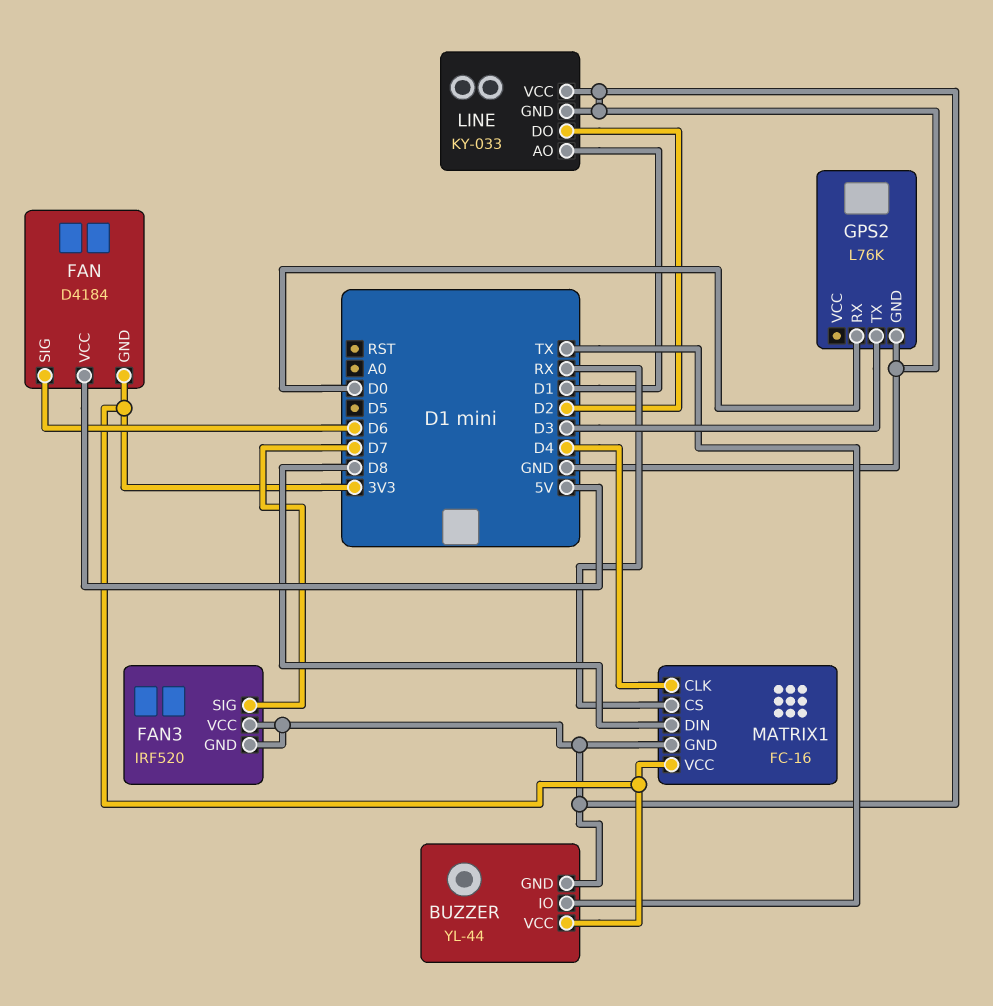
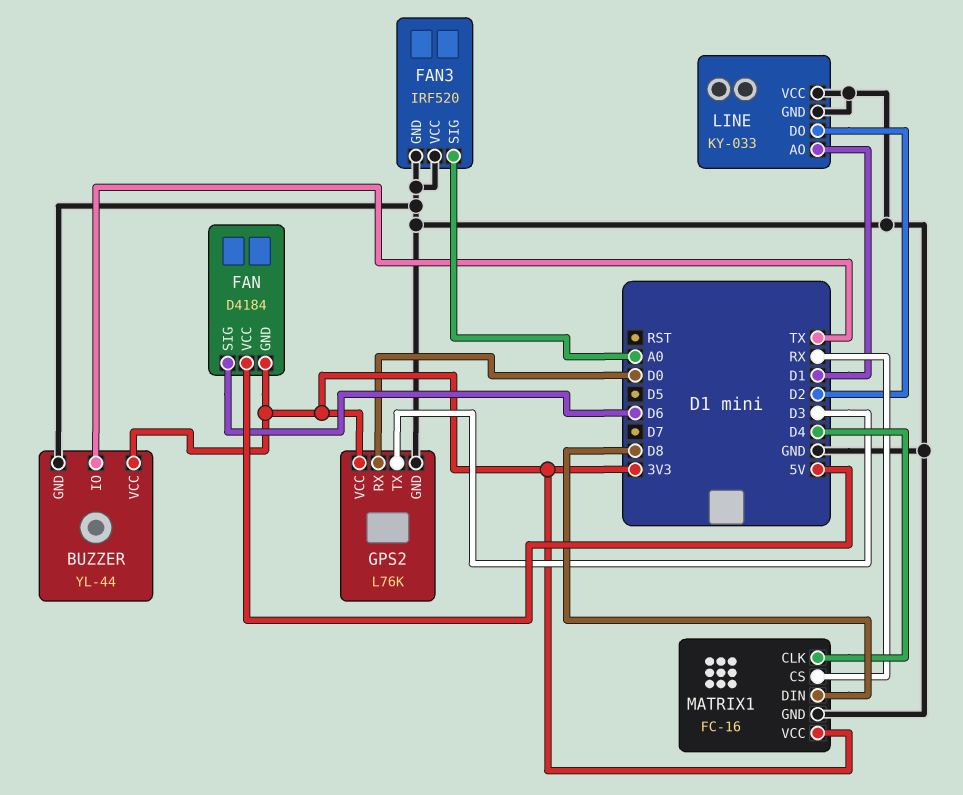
FAN3 pin SIG: D7 -> A0
GPS2 pin VCC: none -> 3V3

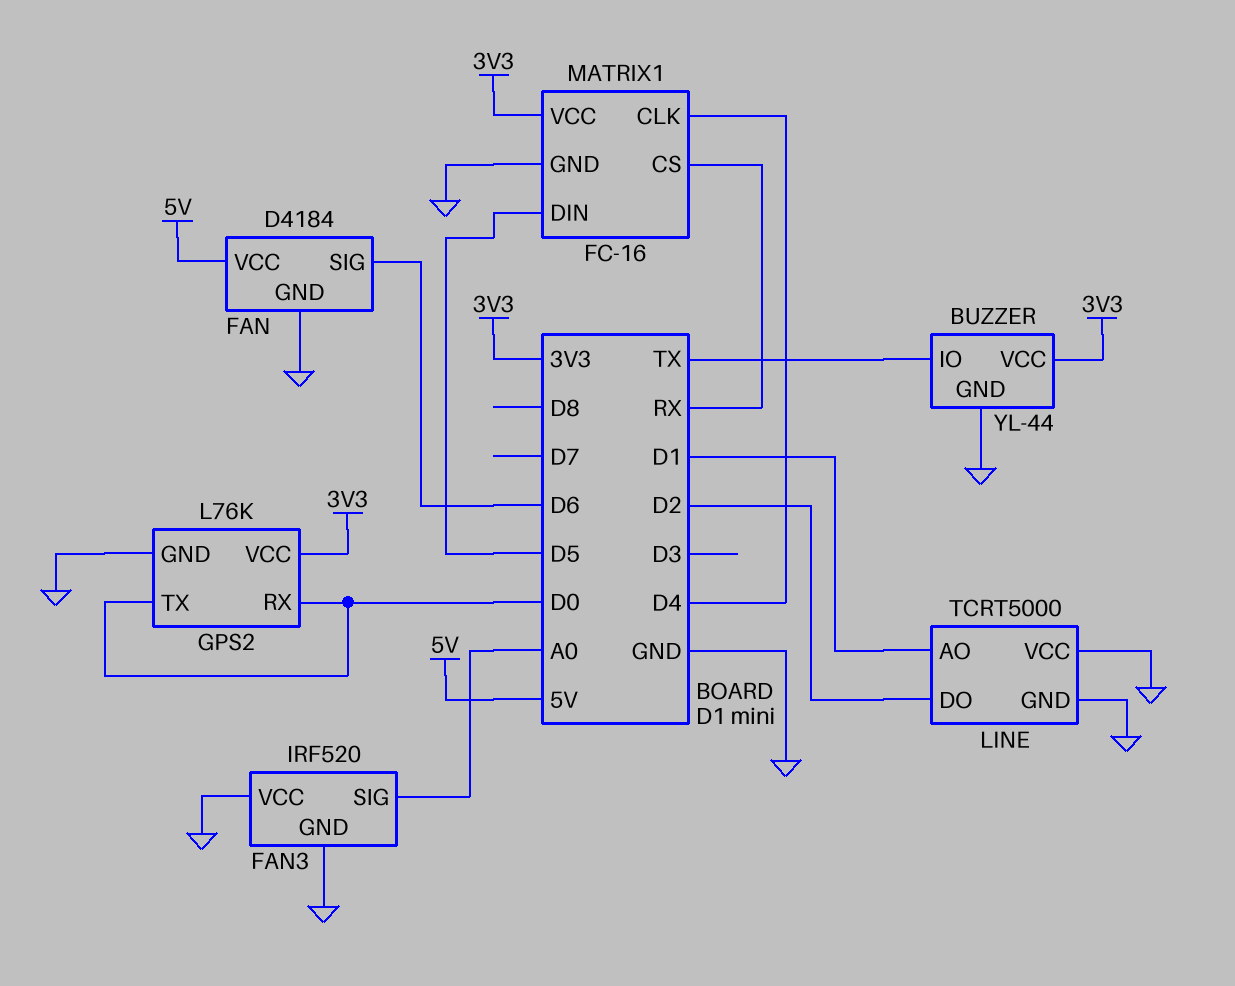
FAN pin GND: 3V3 -> GND
GPS2 pin TX: D3 -> D0
LINE: KY-033 -> TCRT5000
MATRIX1 pin DIN: D8 -> D5

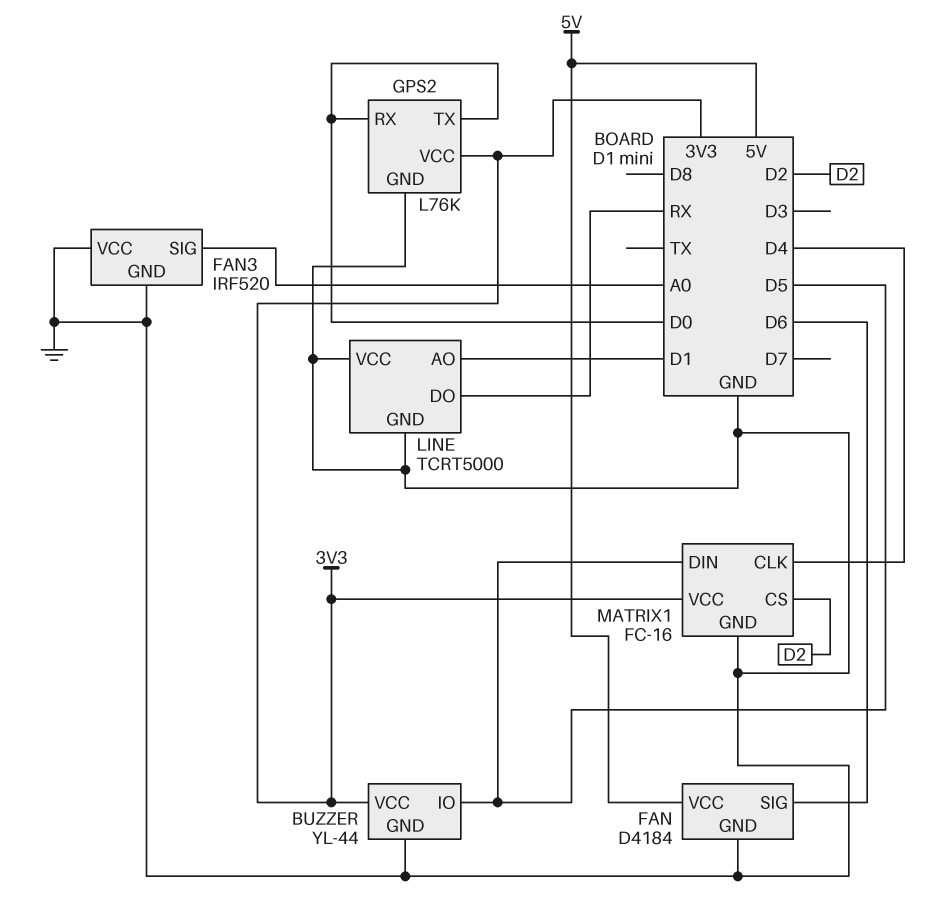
BUZZER pin IO: TX -> D5
LINE pin DO: D2 -> RX
MATRIX1 pin CS: RX -> D2

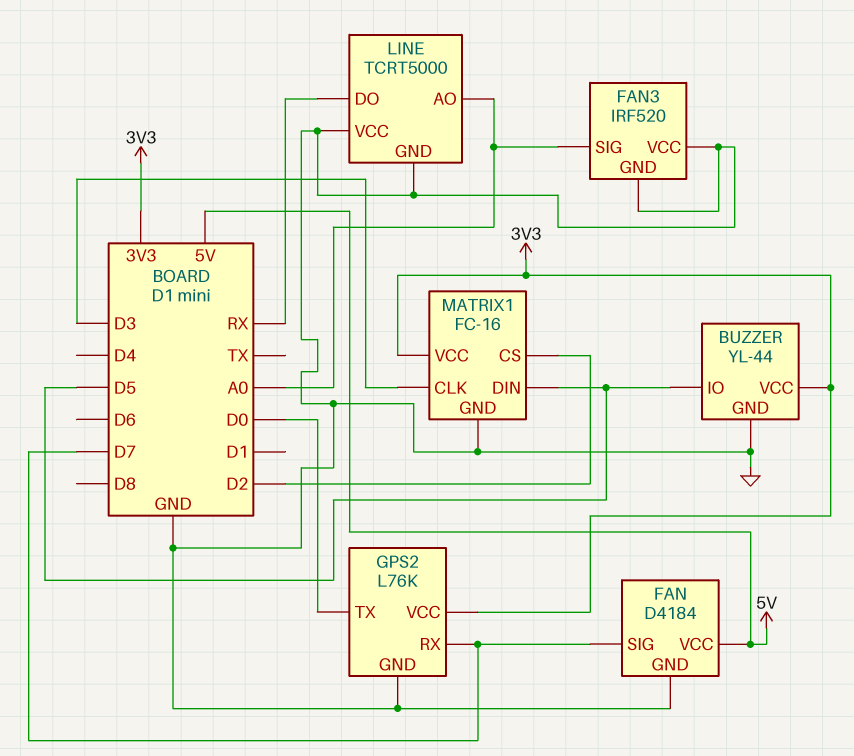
FAN pin SIG: D6 -> D7
GPS2 pin RX: D0 -> D7
LINE pin AO: D1 -> A0
MATRIX1 pin CLK: D4 -> D3

